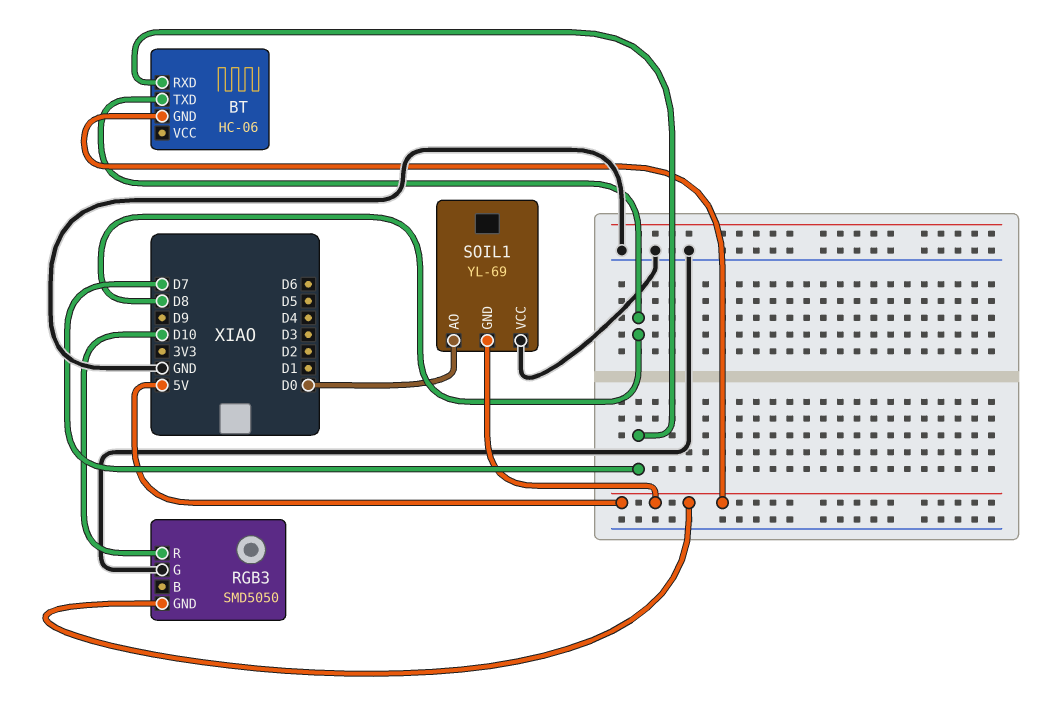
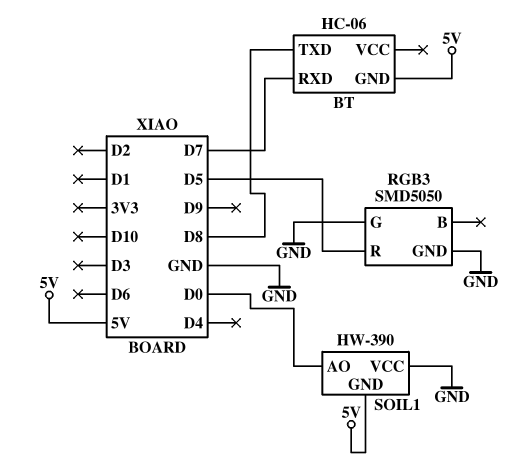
RGB3 pin GND: 5V -> GND
RGB3 pin R: D10 -> D5
SOIL1: YL-69 -> HW-390

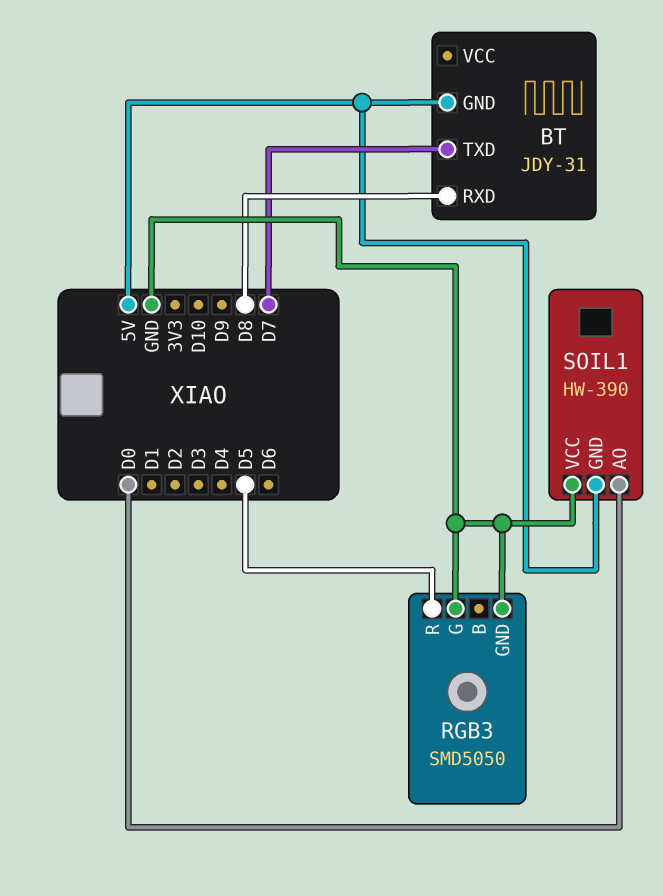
BT: HC-06 -> JDY-31
BT pin RXD: D7 -> D8
BT pin TXD: D8 -> D7

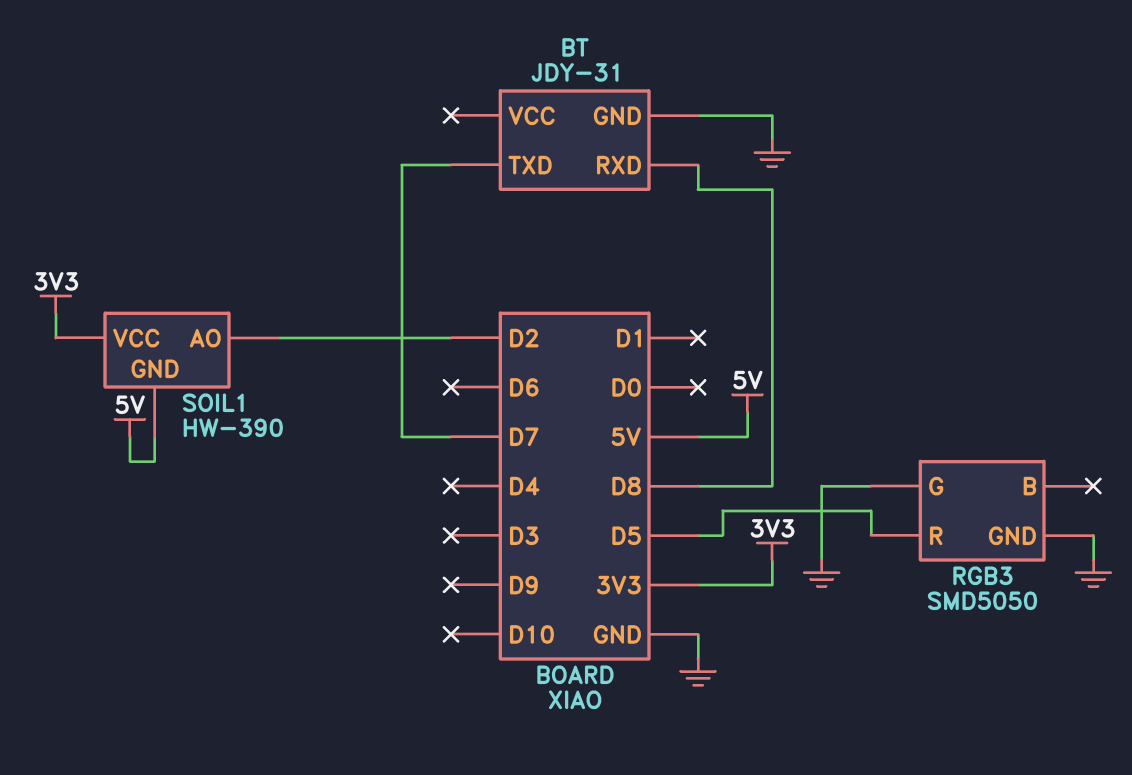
BT pin GND: 5V -> GND
SOIL1 pin AO: D0 -> D2
SOIL1 pin VCC: GND -> 3V3

